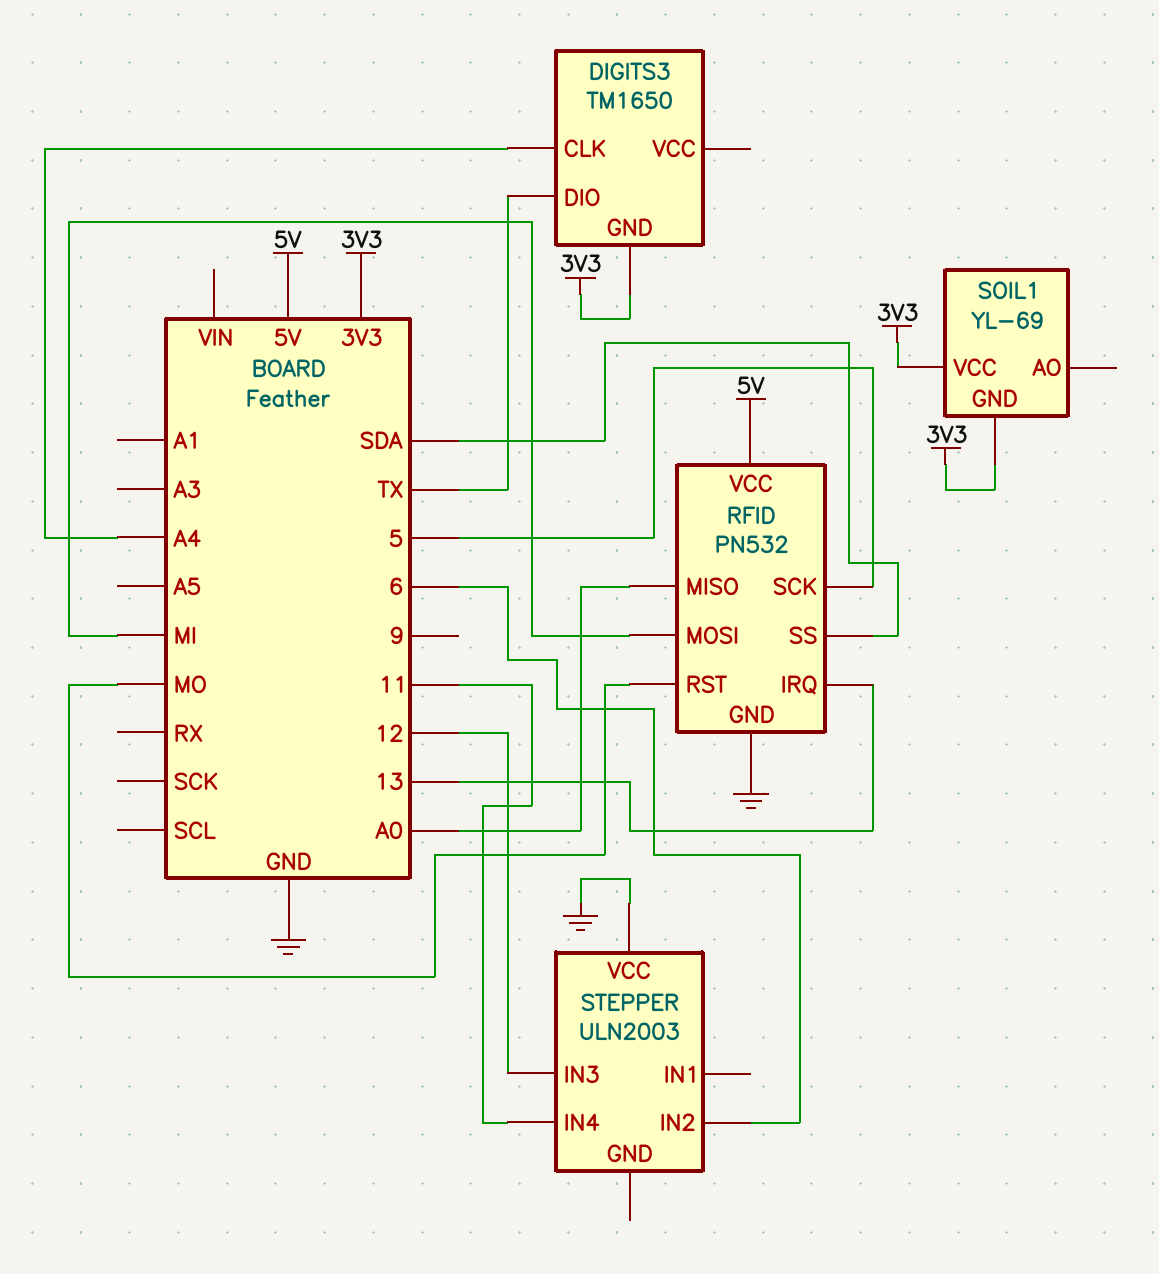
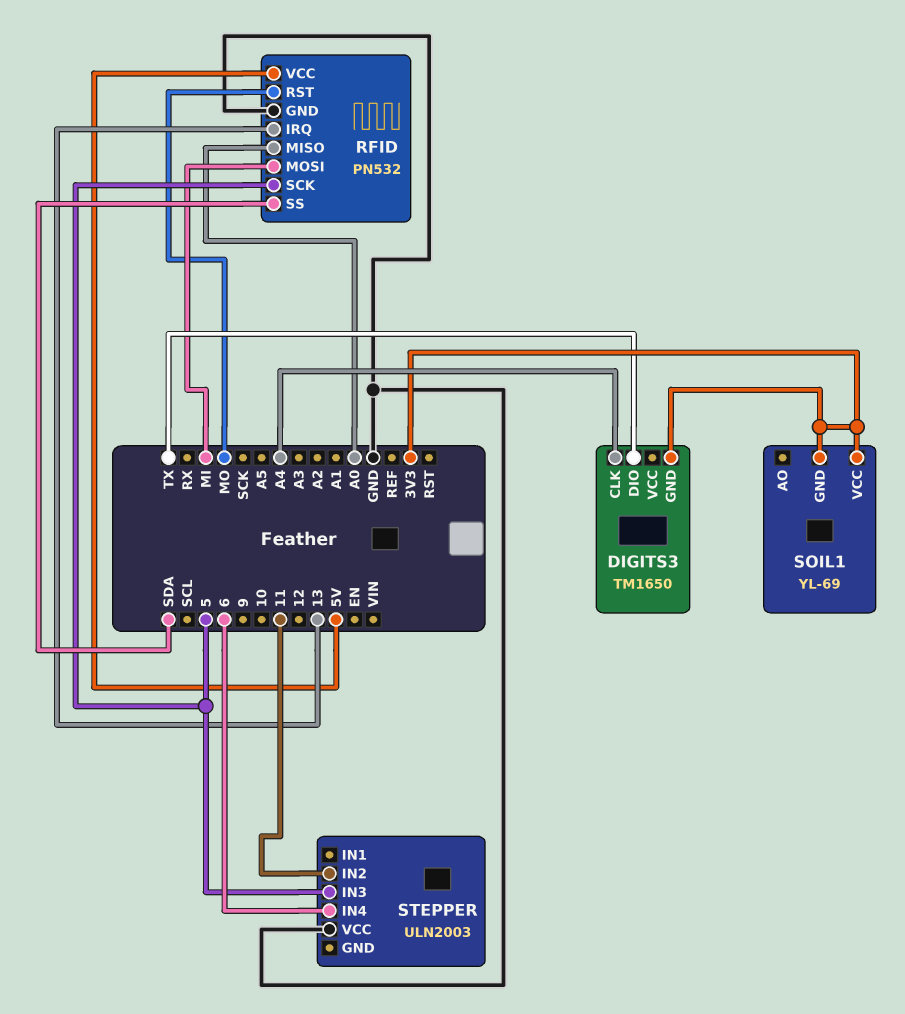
STEPPER pin IN2: 6 -> 11
STEPPER pin IN3: 12 -> 5
STEPPER pin IN4: 11 -> 6

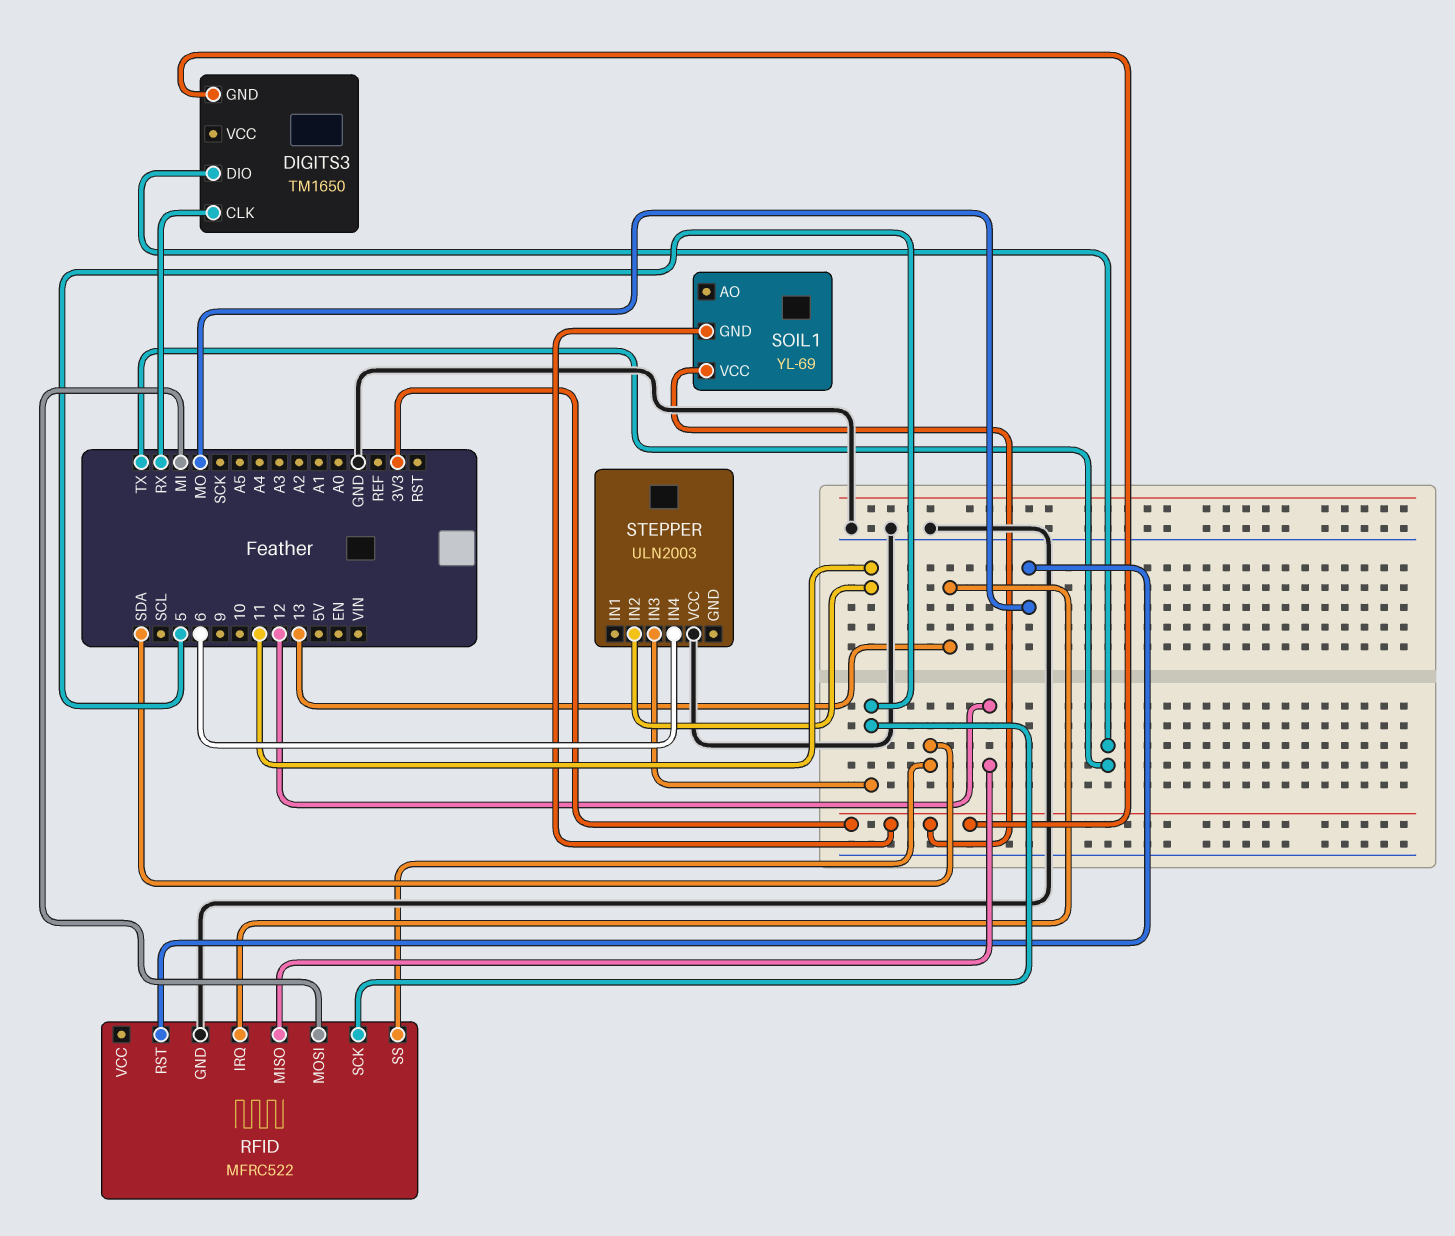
DIGITS3 pin CLK: A4 -> RX
RFID: PN532 -> MFRC522
RFID pin MISO: A0 -> 12
RFID pin VCC: 5V -> none

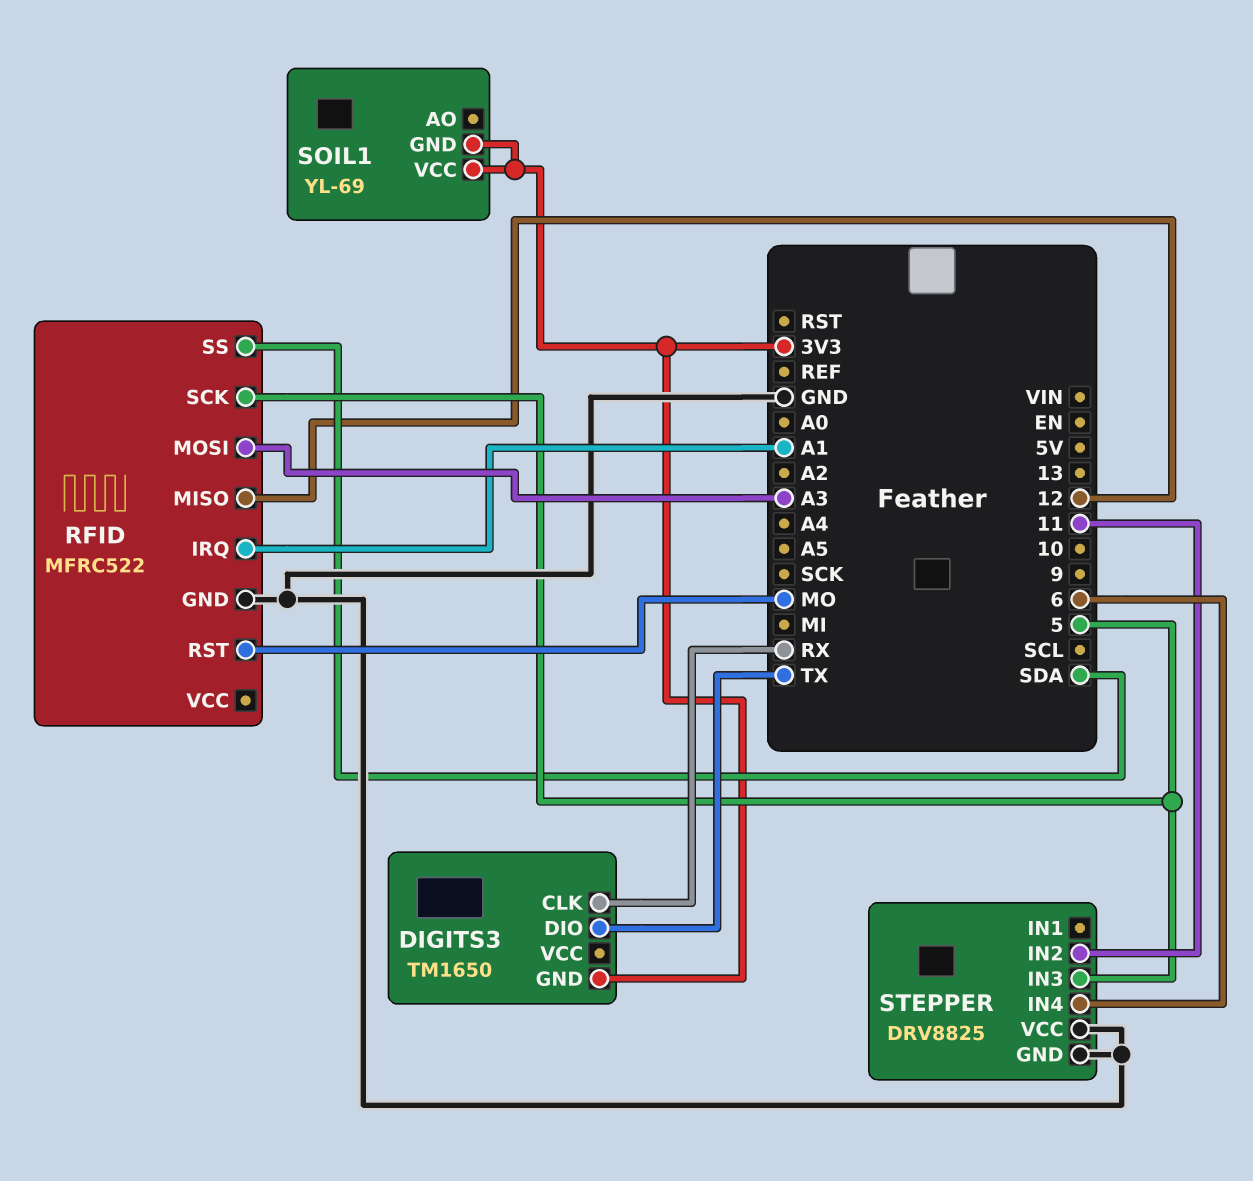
RFID pin IRQ: 13 -> A1
RFID pin MOSI: MI -> A3
STEPPER: ULN2003 -> DRV8825
STEPPER pin GND: none -> GND

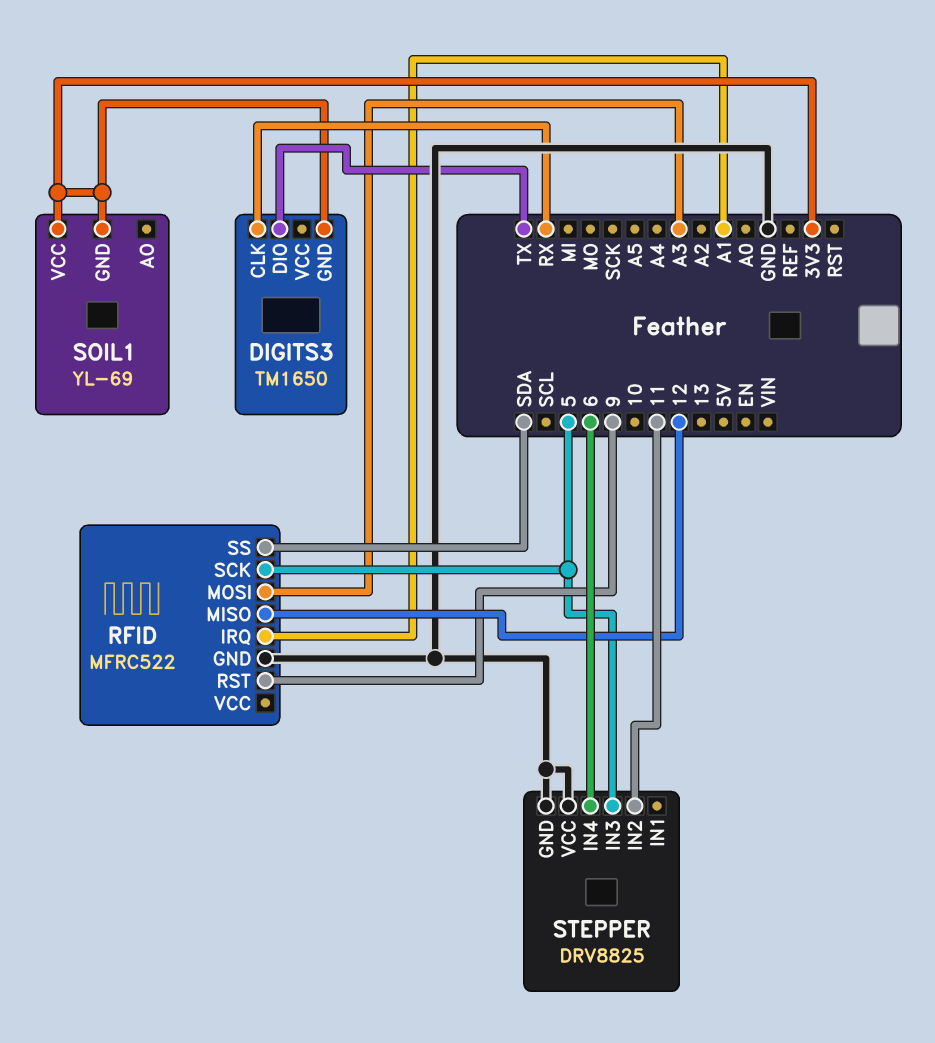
RFID pin RST: MO -> 9

